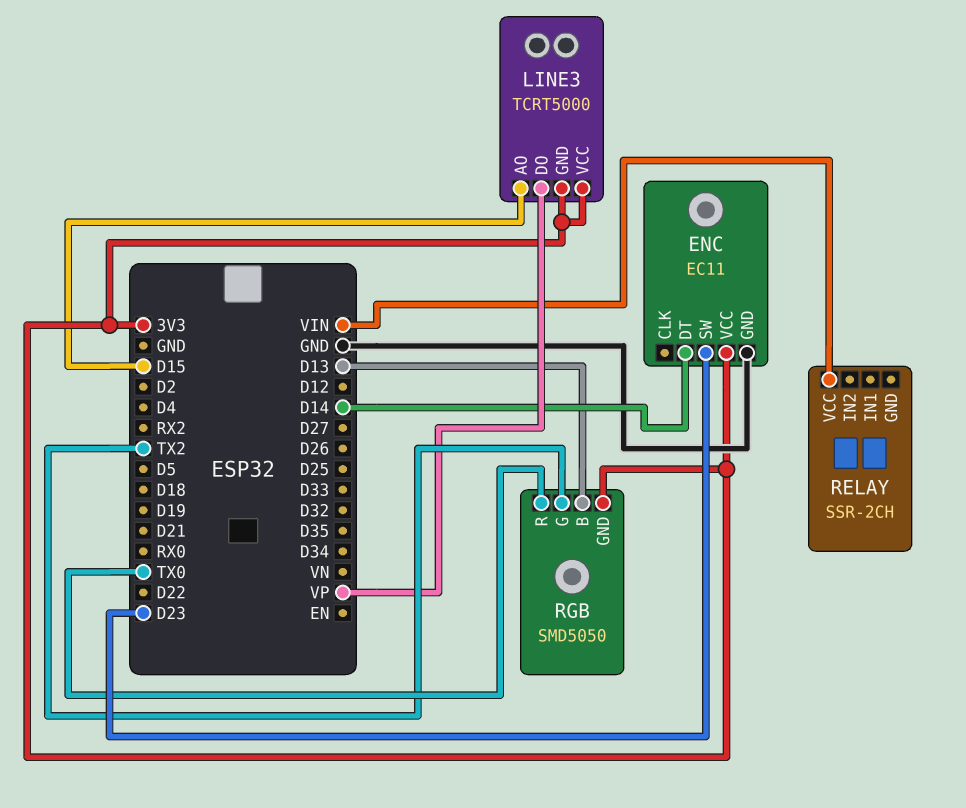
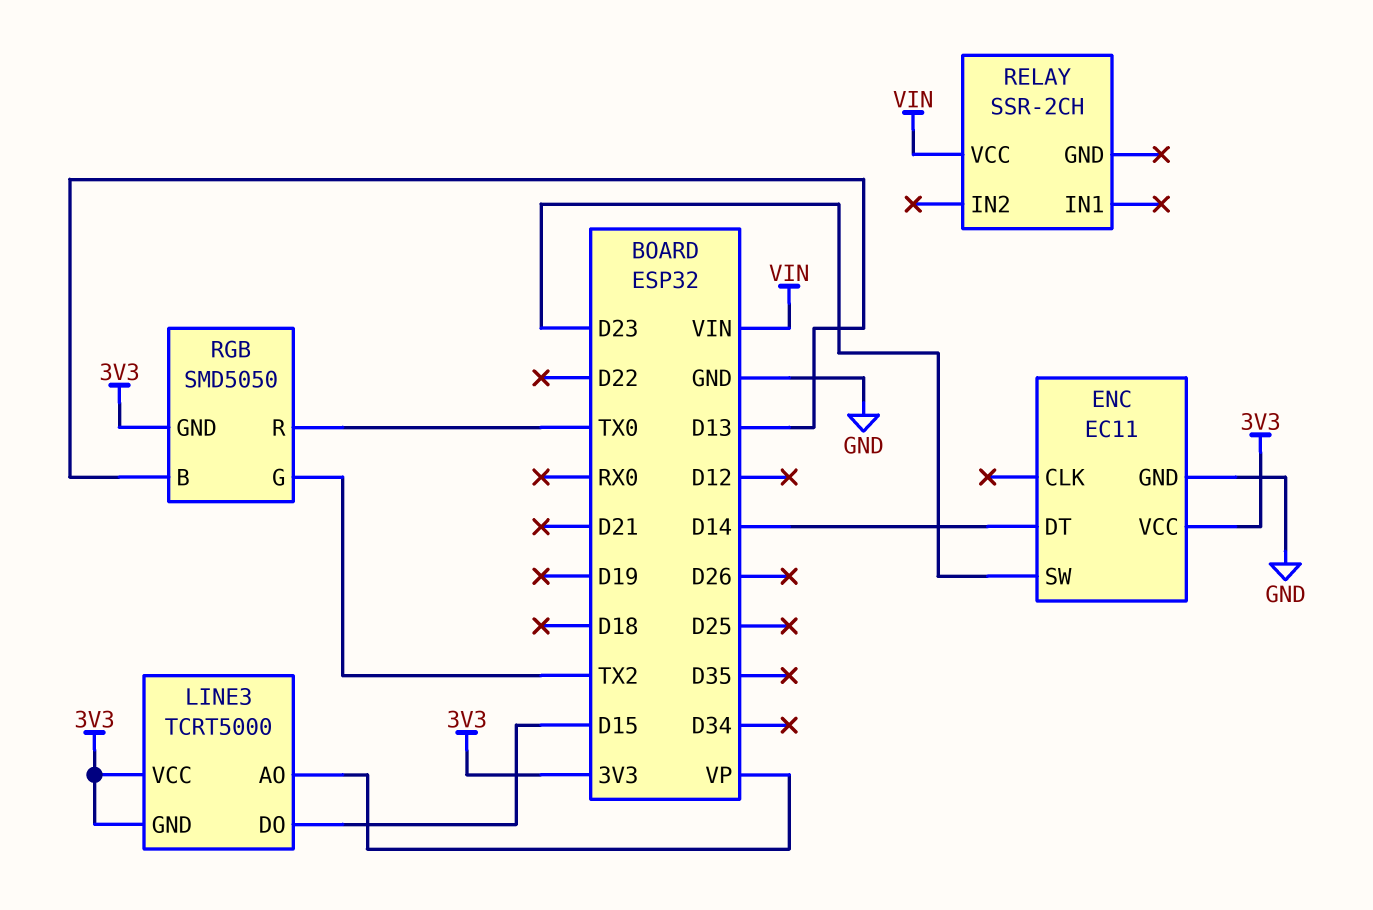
LINE3 pin AO: D15 -> VP
LINE3 pin DO: VP -> D15

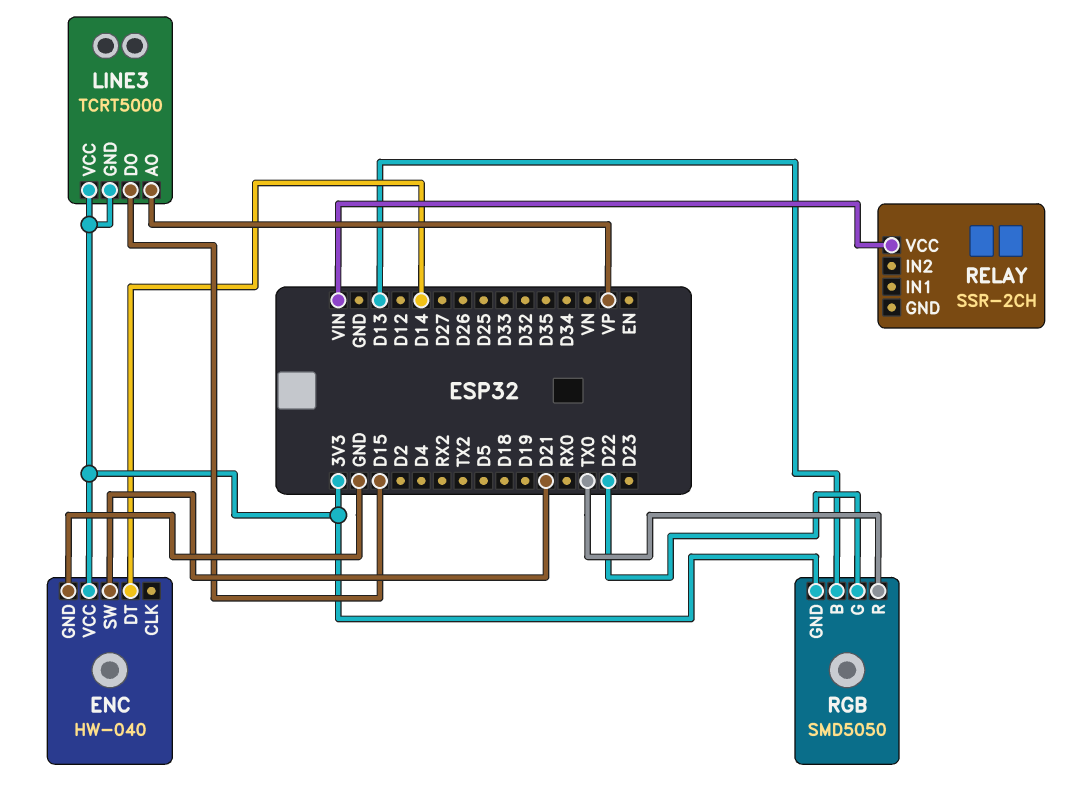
ENC: EC11 -> HW-040
ENC pin SW: D23 -> D21
RGB pin G: TX2 -> D22

